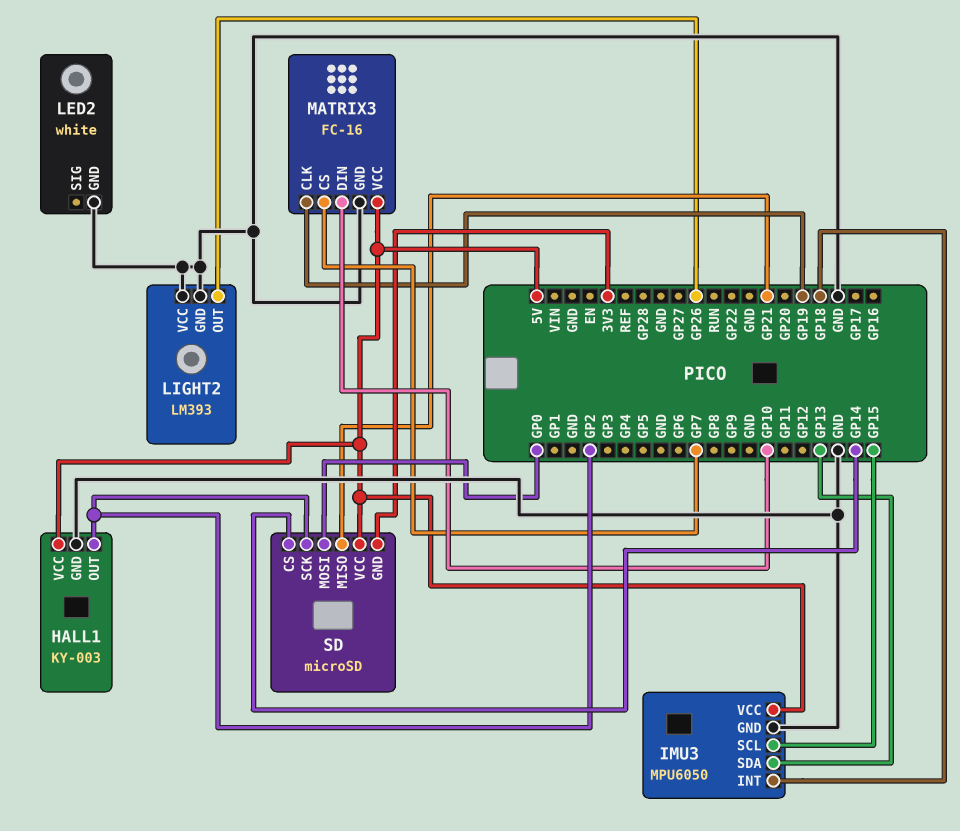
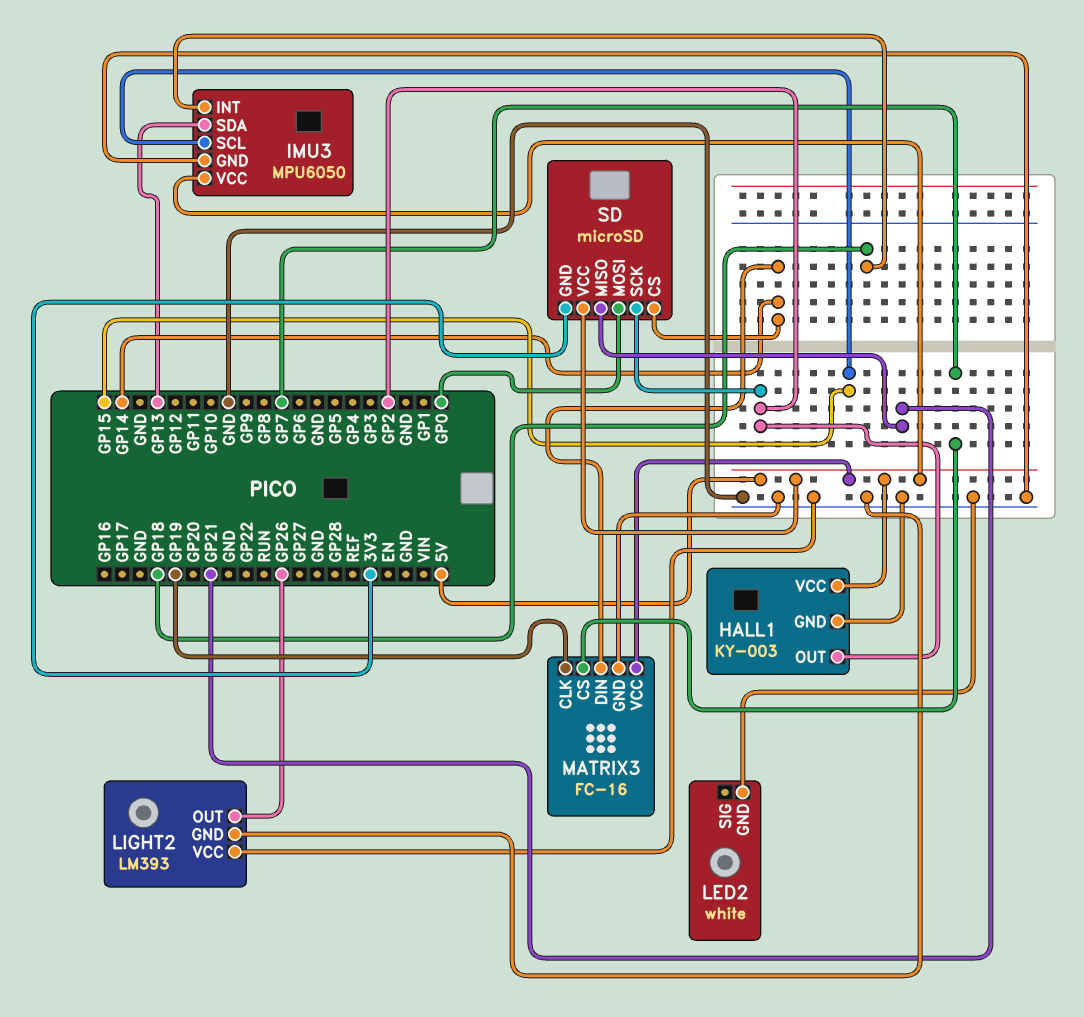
MATRIX3 pin DIN: GP10 -> GP14

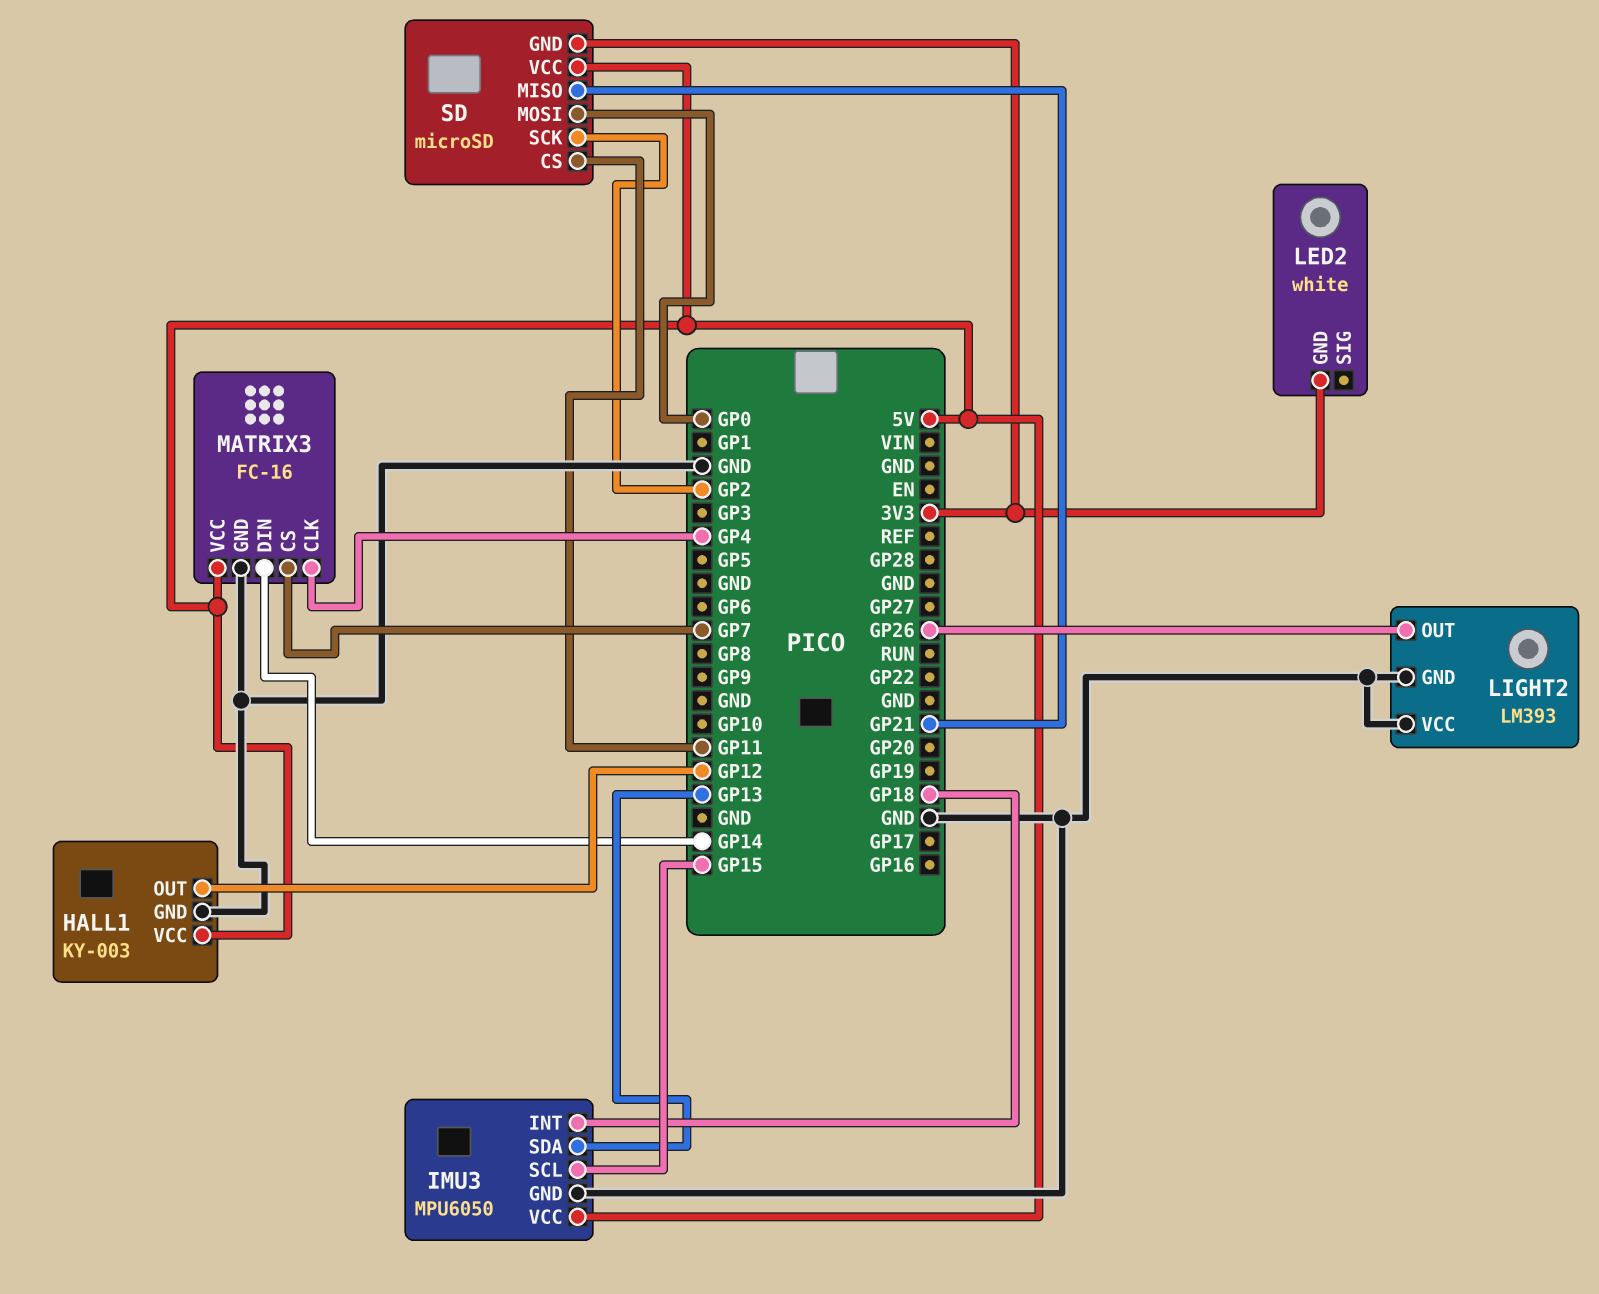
HALL1 pin OUT: GP2 -> GP12
LED2 pin GND: GND -> 3V3
MATRIX3 pin CLK: GP19 -> GP4
SD pin CS: GP14 -> GP11

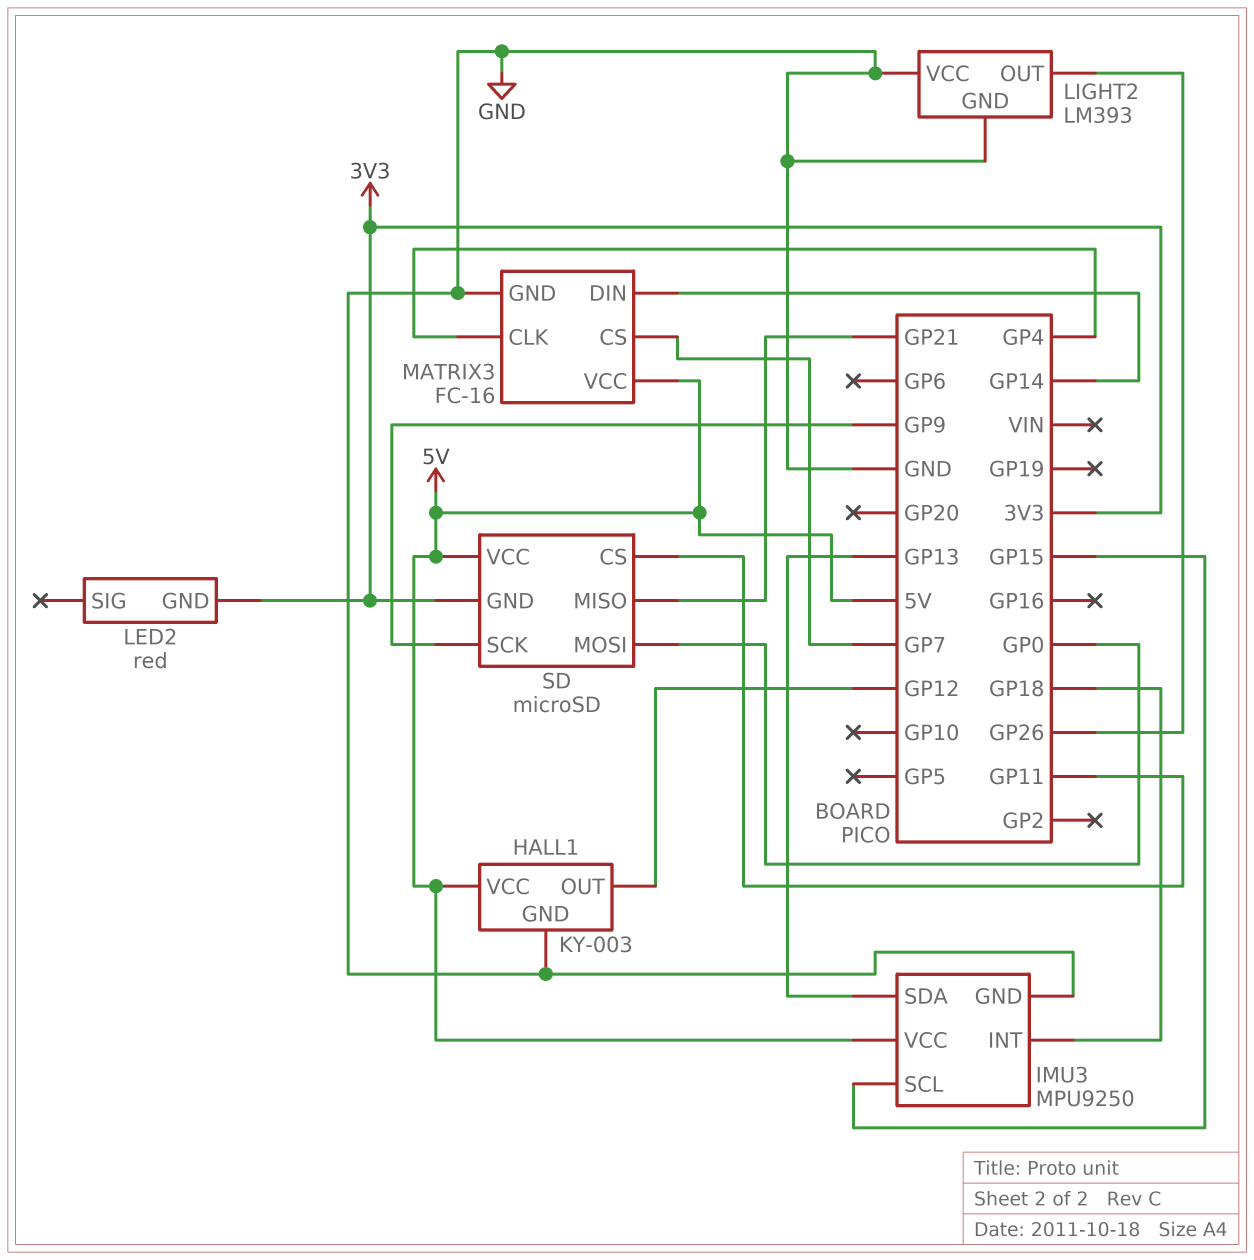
IMU3: MPU6050 -> MPU9250
LED2: white -> red
SD pin SCK: GP2 -> GP9

